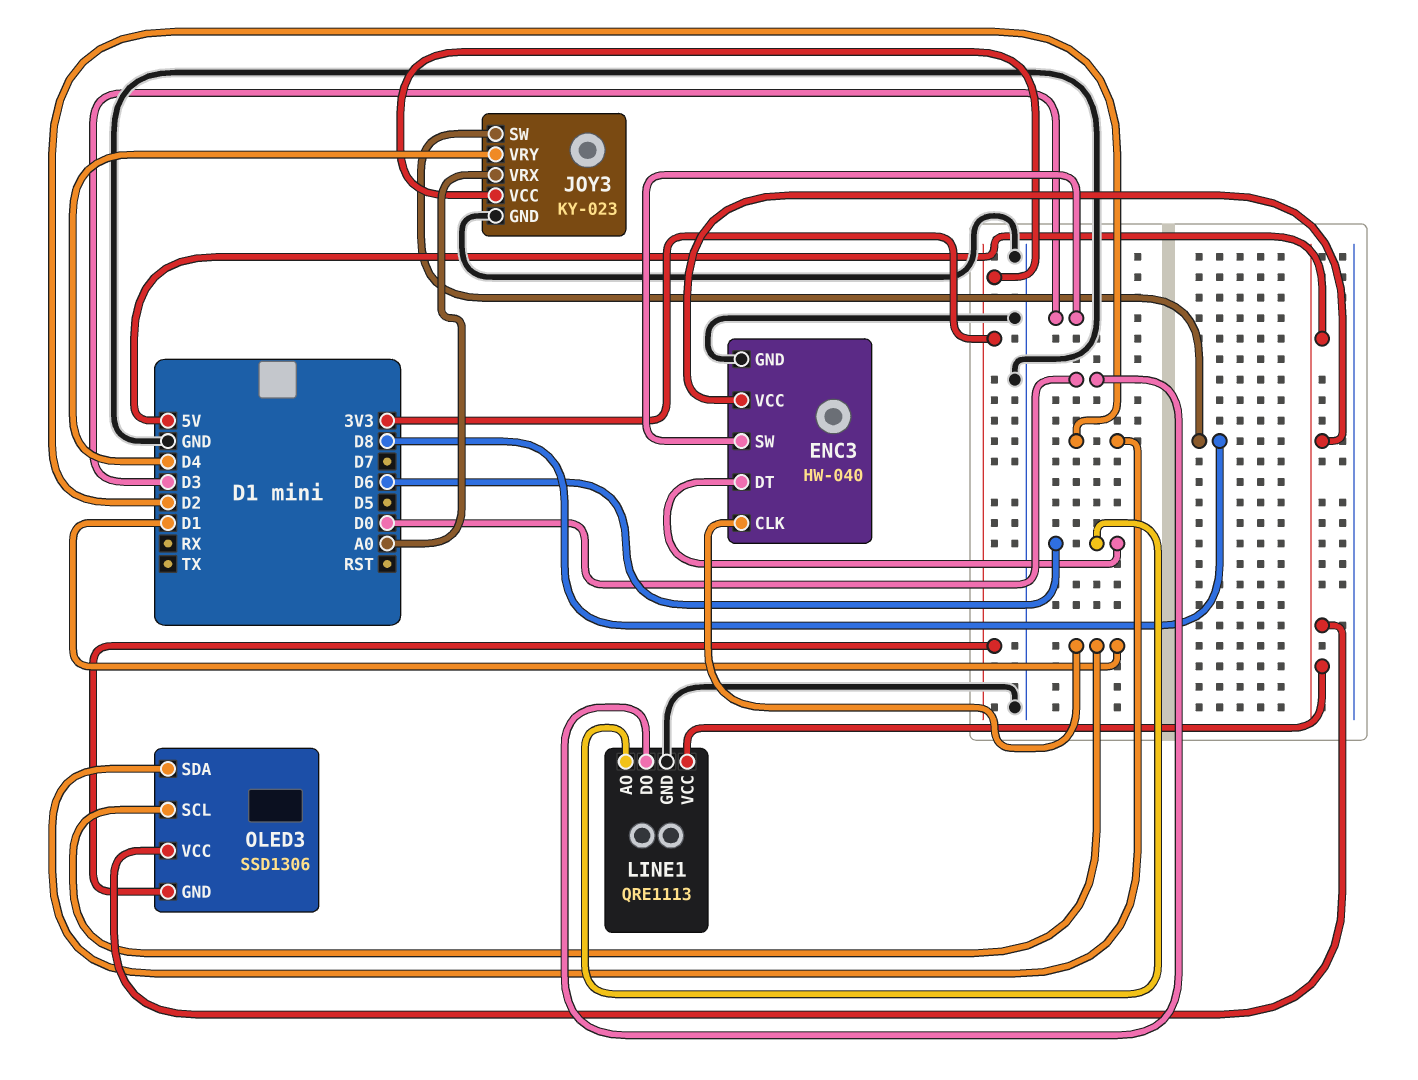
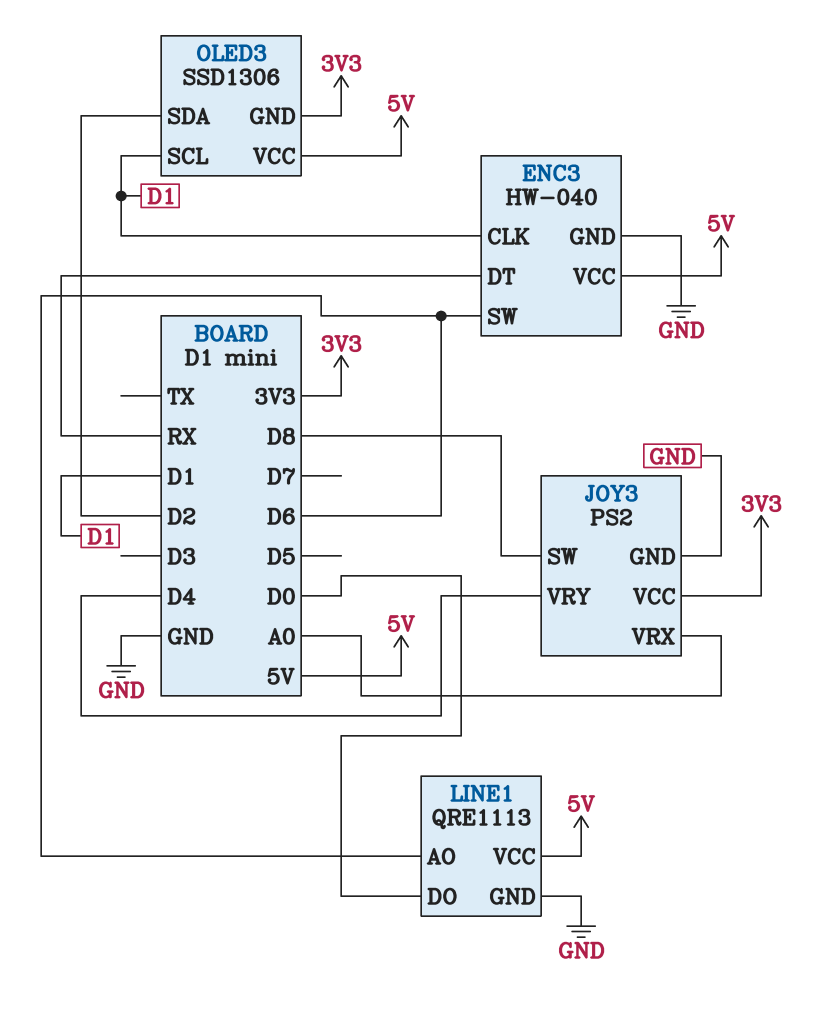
ENC3 pin DT: D6 -> RX
ENC3 pin SW: D3 -> D6
JOY3: KY-023 -> PS2

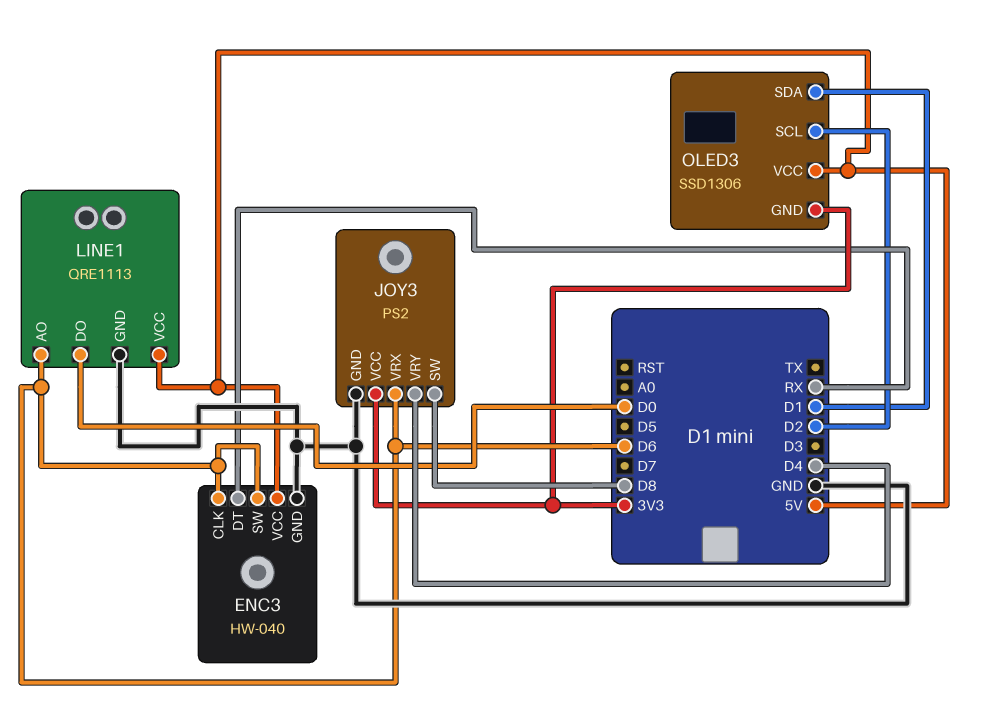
ENC3 pin CLK: D1 -> D6
JOY3 pin VRX: A0 -> D6
OLED3 pin SCL: D1 -> D2
OLED3 pin SDA: D2 -> D1

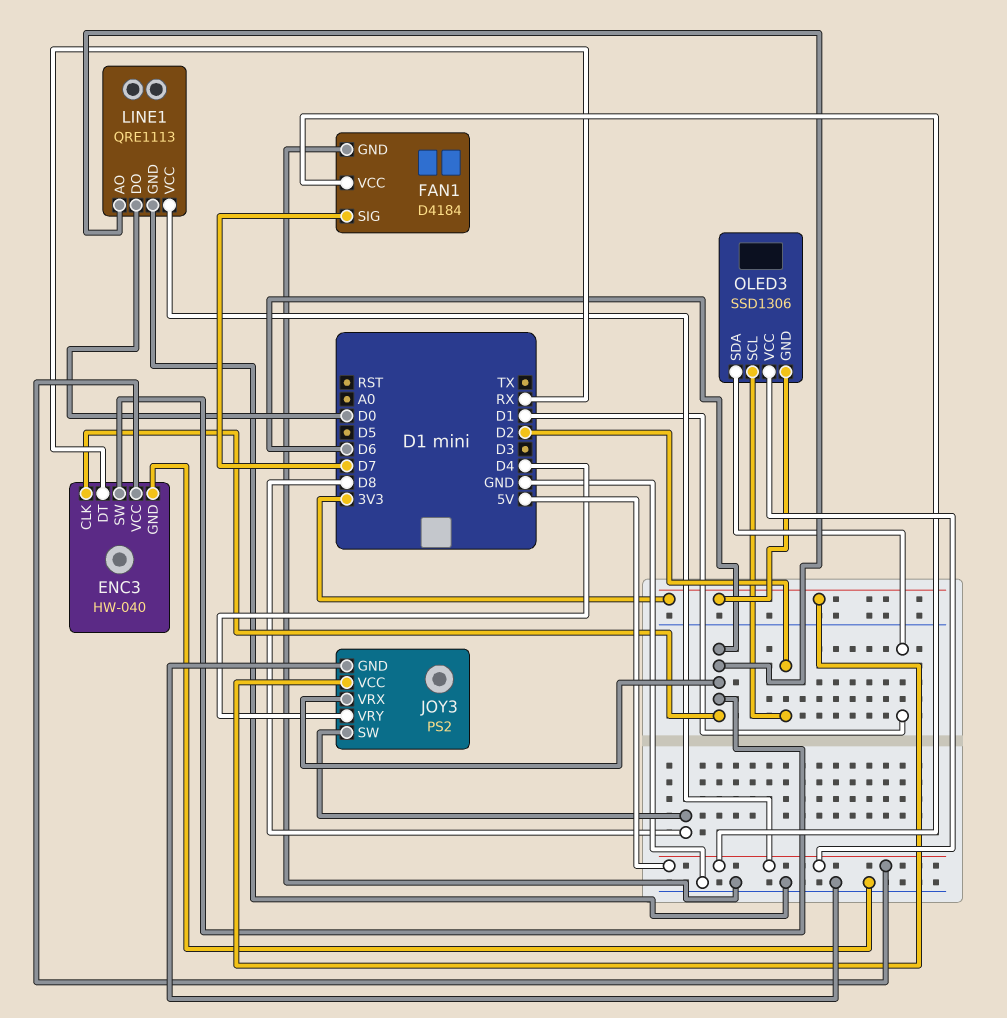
FAN1: none -> D4184
FAN1 pin GND: none -> GND
FAN1 pin SIG: none -> D7
FAN1 pin VCC: none -> 5V

